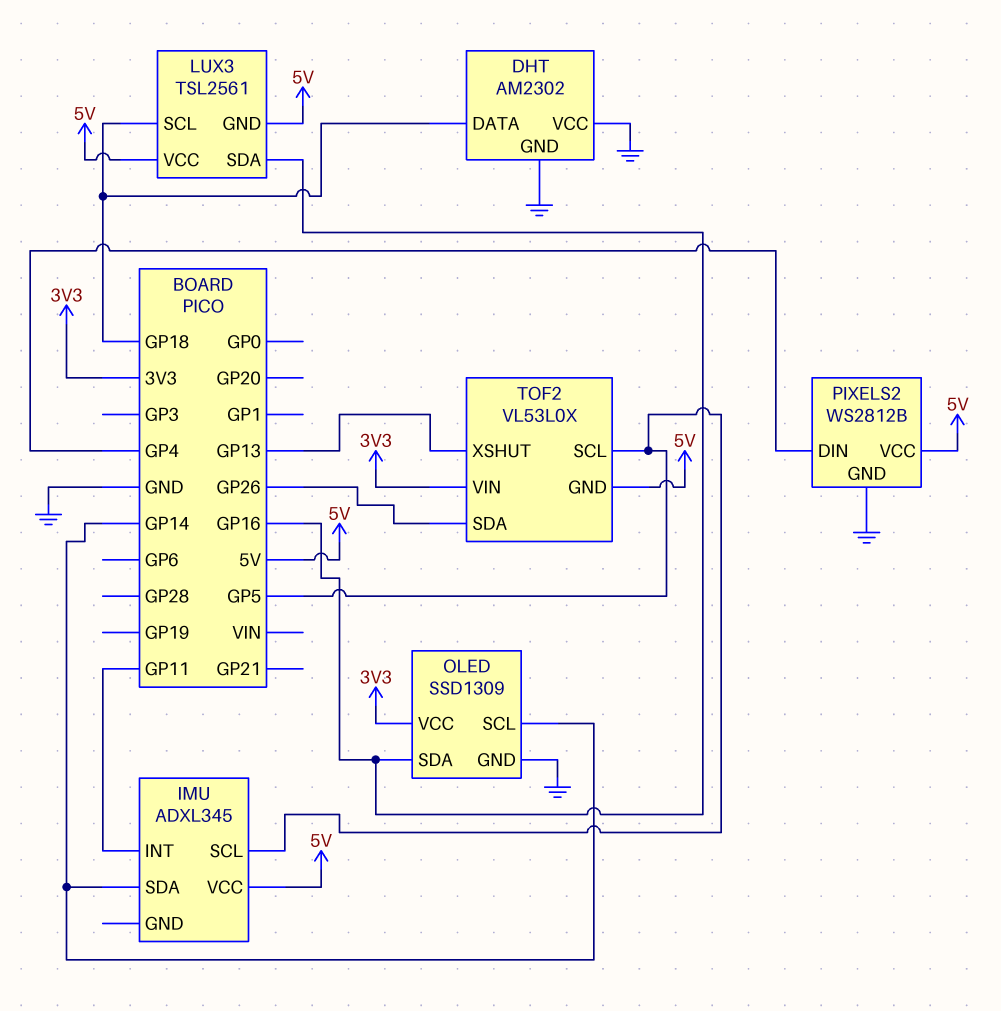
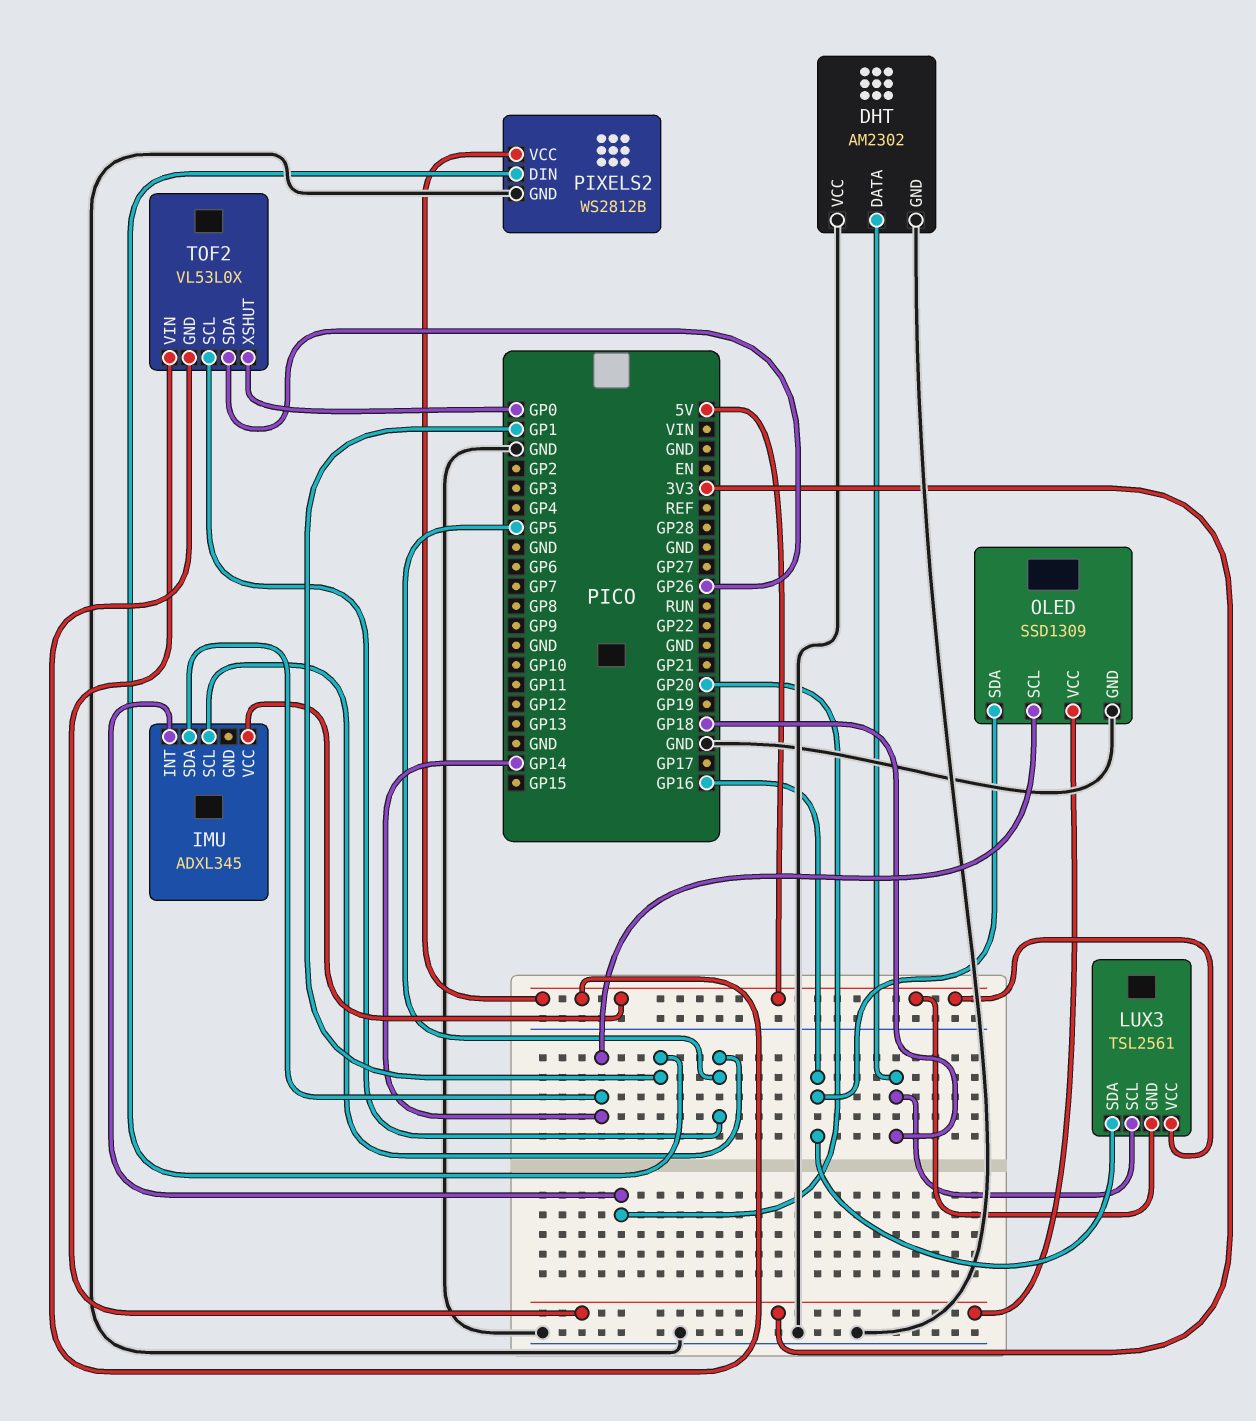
IMU pin INT: GP11 -> GP20
PIXELS2 pin DIN: GP4 -> GP1
TOF2 pin XSHUT: GP13 -> GP0

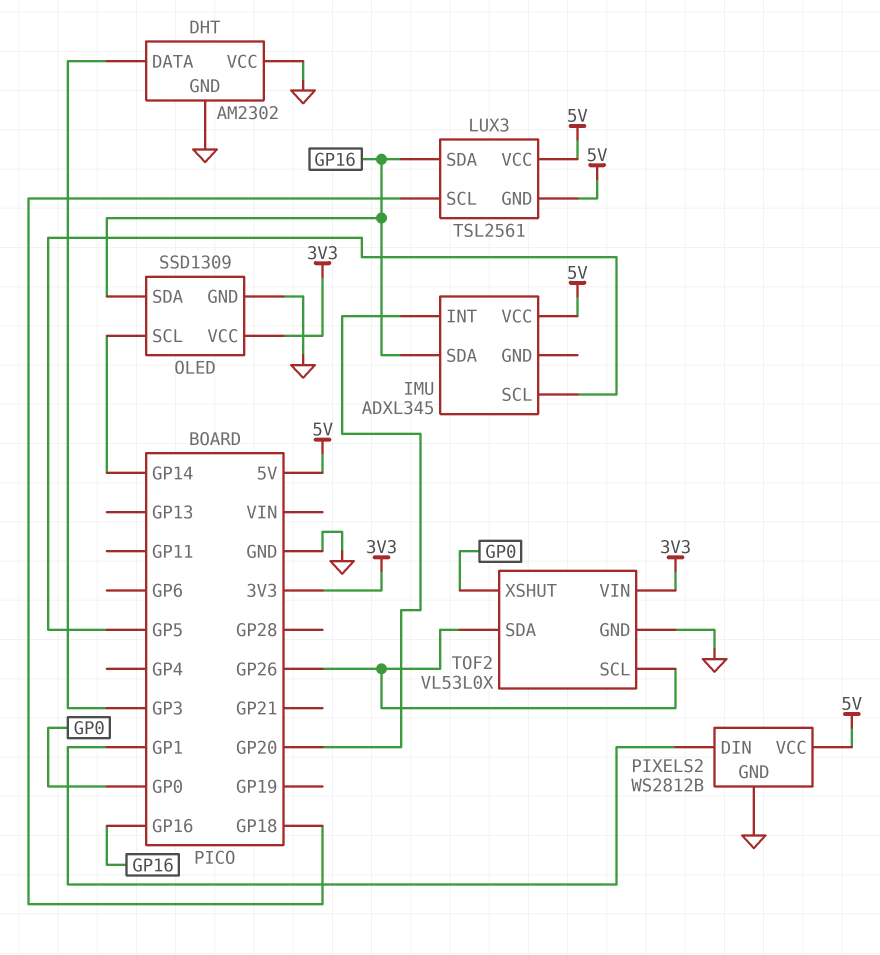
DHT pin DATA: GP18 -> GP3
IMU pin SDA: GP14 -> GP16
TOF2 pin GND: 5V -> GND
TOF2 pin SCL: GP5 -> GP26

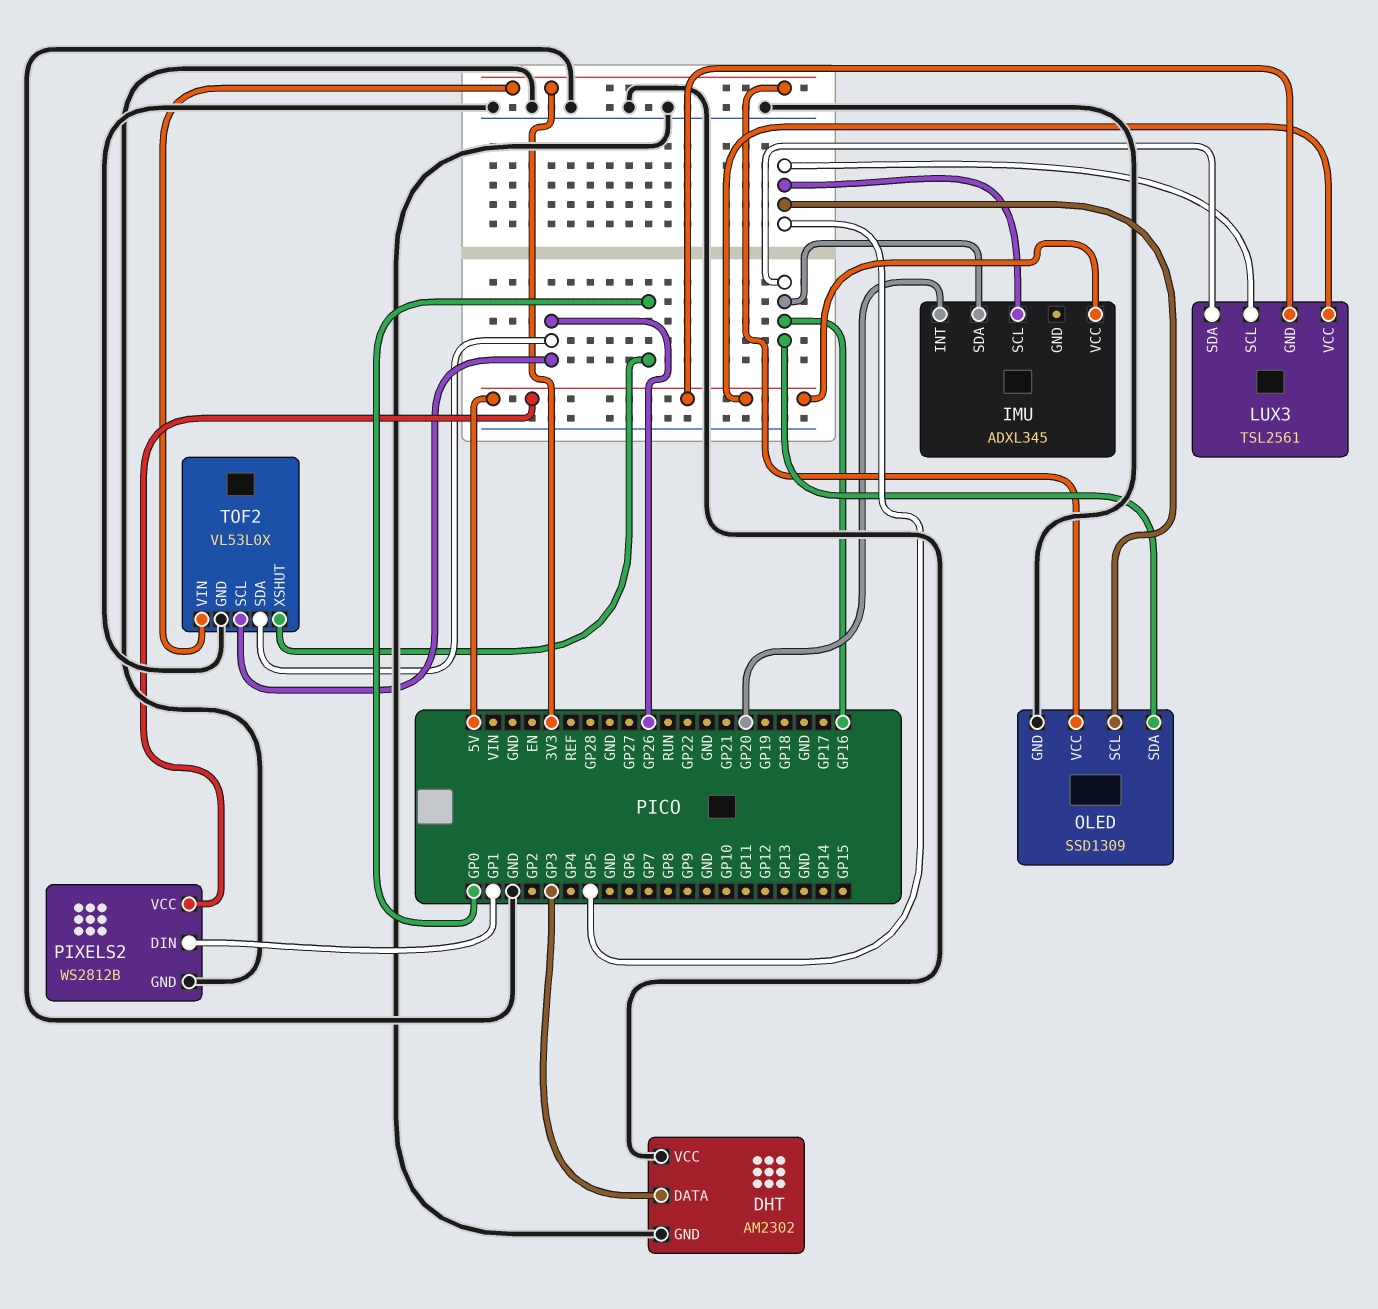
LUX3 pin SCL: GP18 -> GP5
OLED pin SCL: GP14 -> GP5

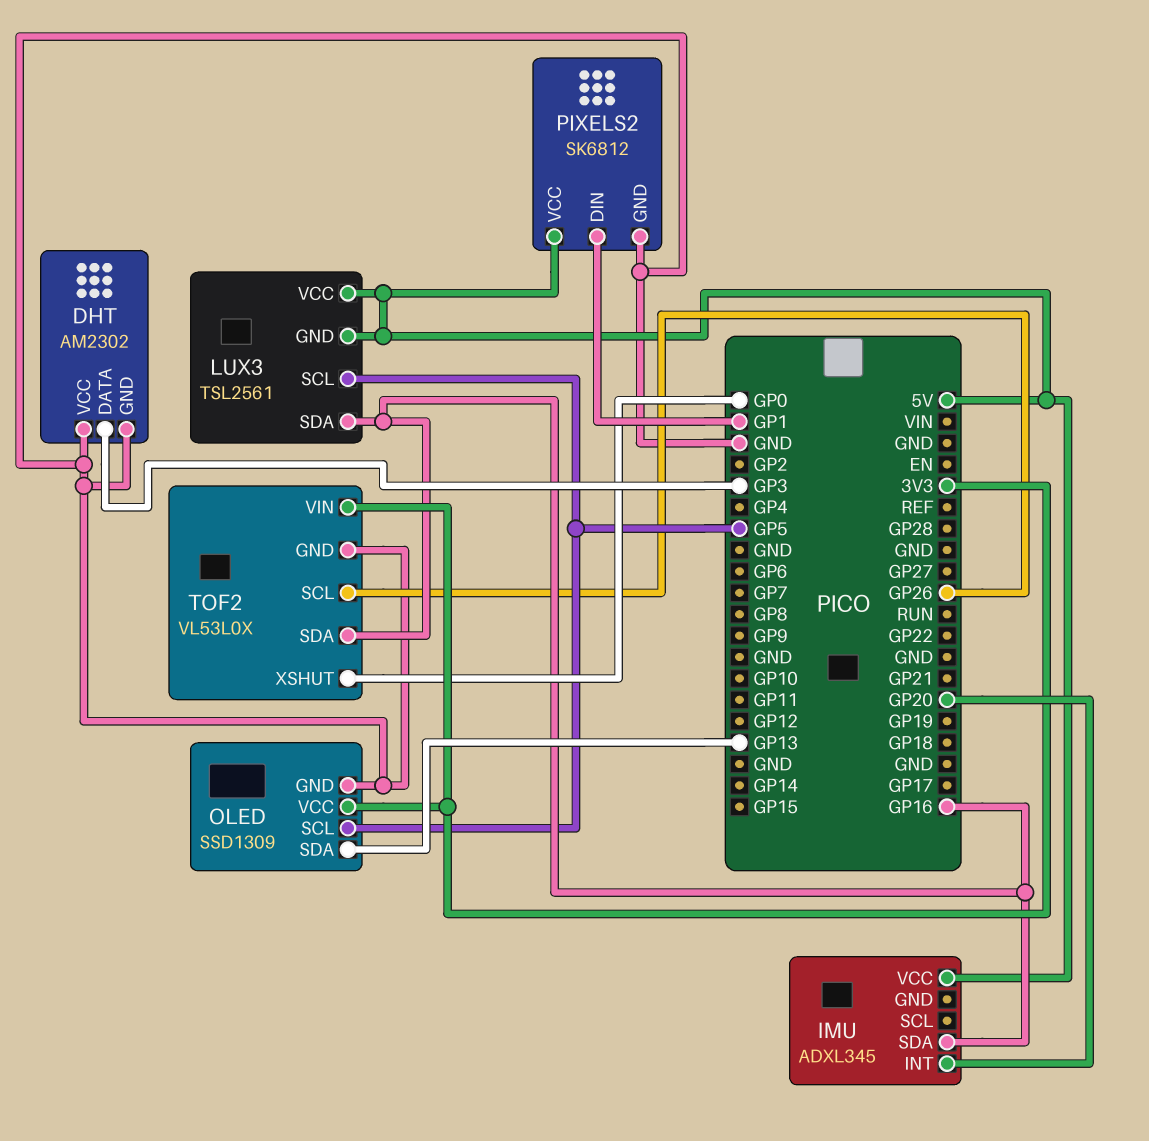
IMU pin SCL: GP5 -> none
OLED pin SDA: GP16 -> GP13
PIXELS2: WS2812B -> SK6812
TOF2 pin SDA: GP26 -> GP16

